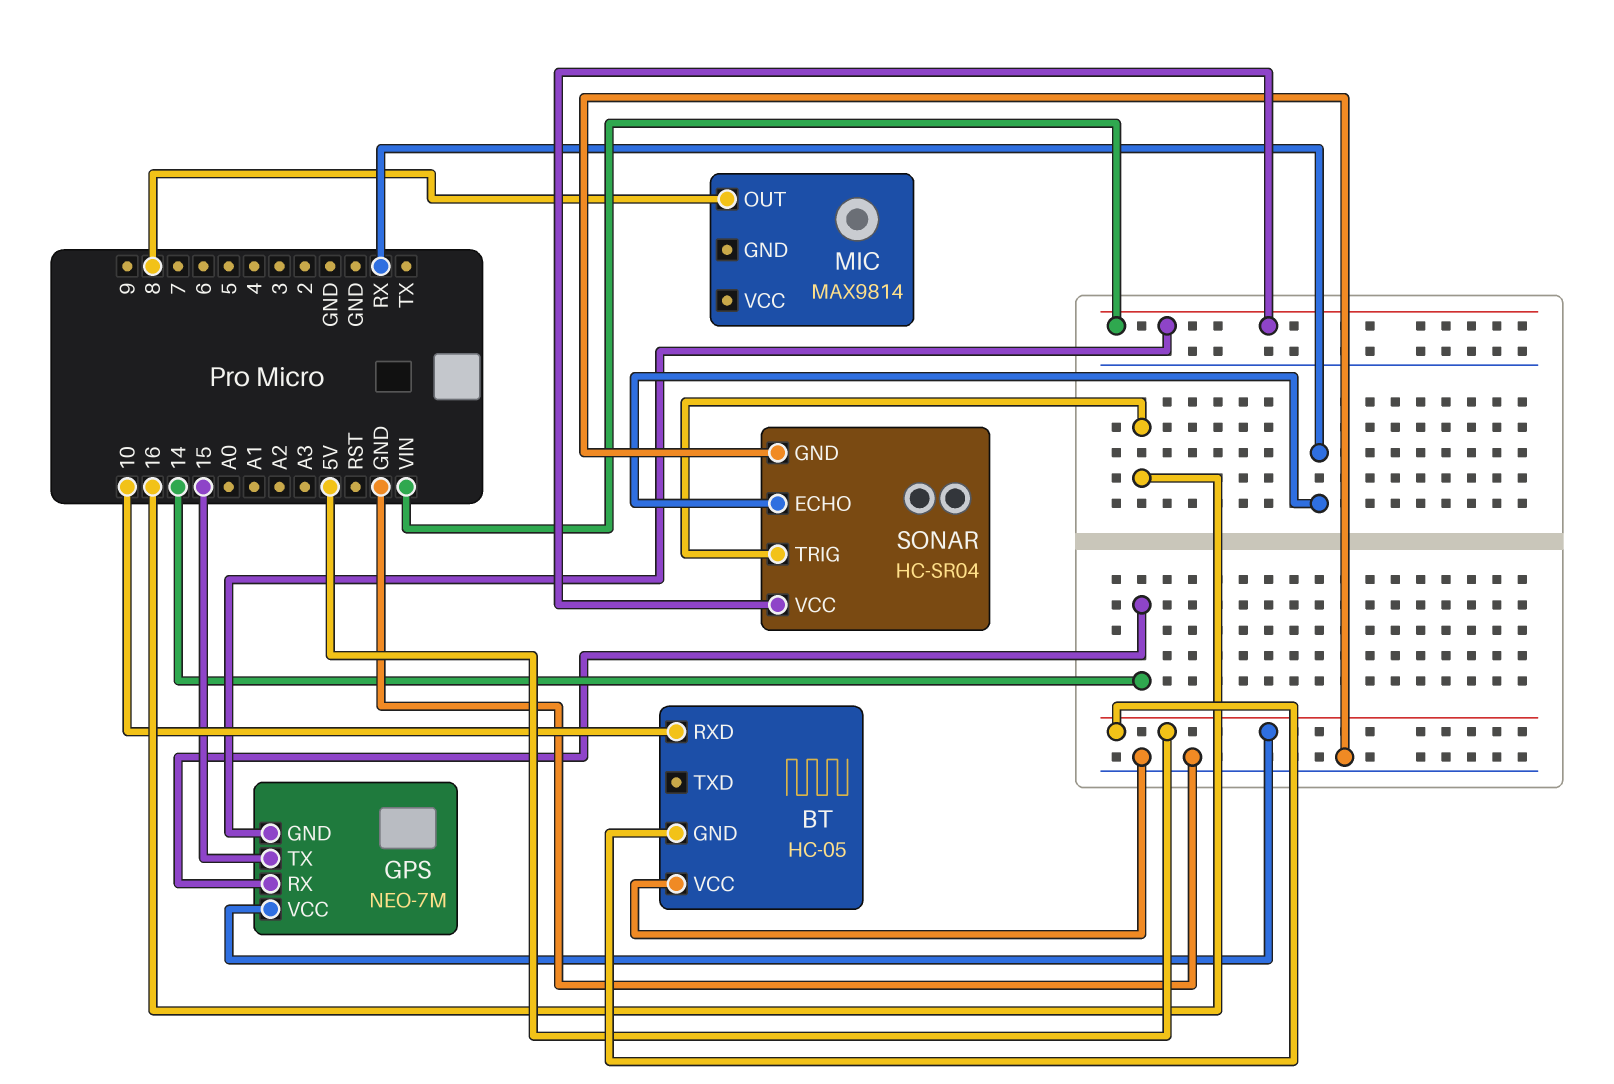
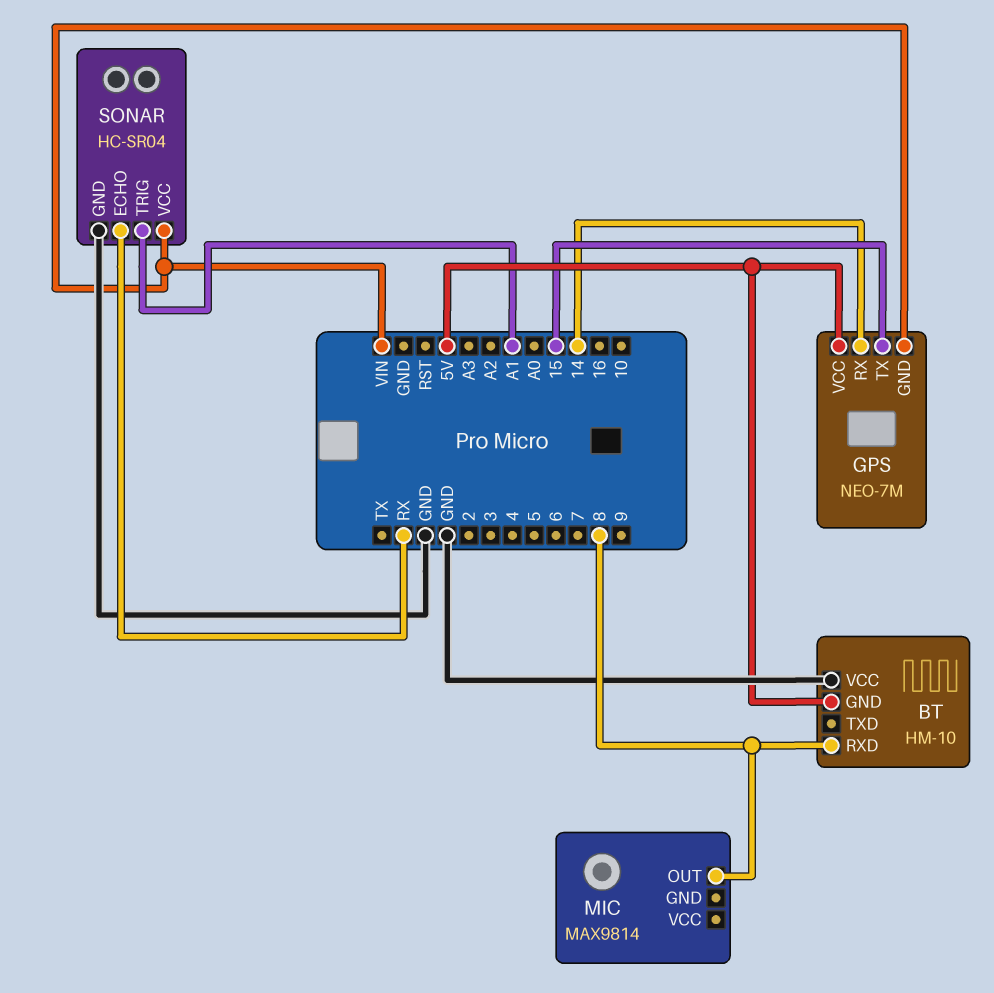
BT: HC-05 -> HM-10
BT pin RXD: 10 -> 8
SONAR pin TRIG: 16 -> A1

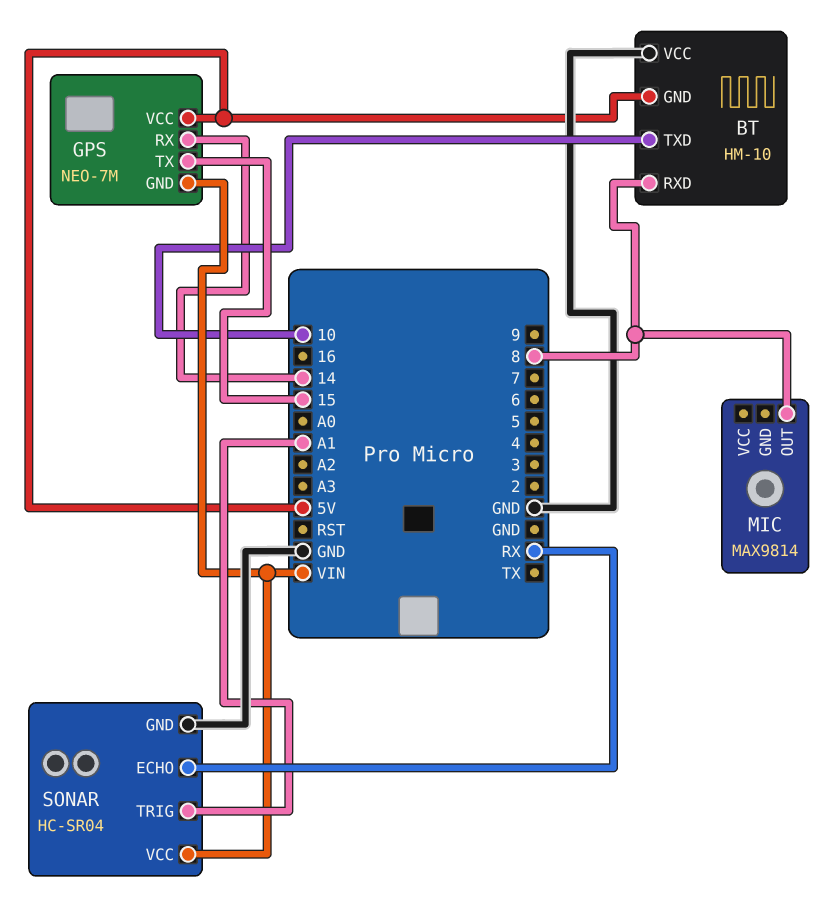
BT pin TXD: none -> 10

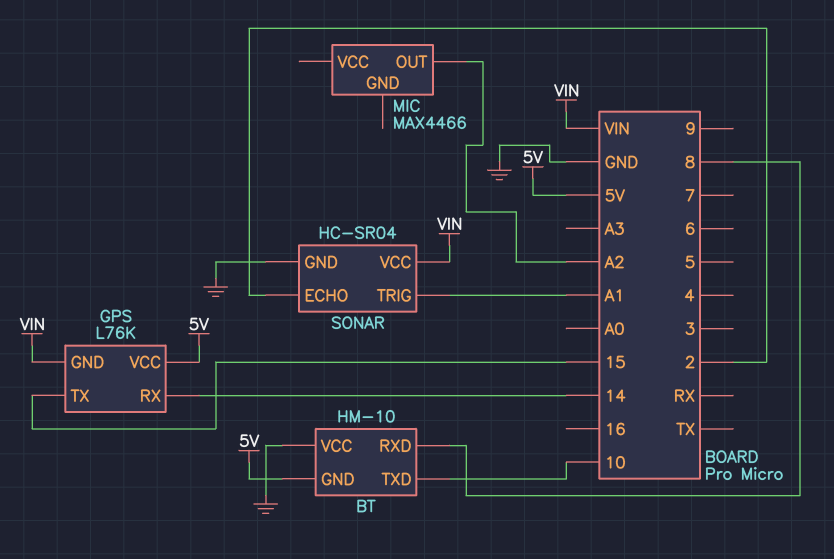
GPS: NEO-7M -> L76K
MIC: MAX9814 -> MAX4466
MIC pin OUT: 8 -> A2
SONAR pin ECHO: RX -> 2

